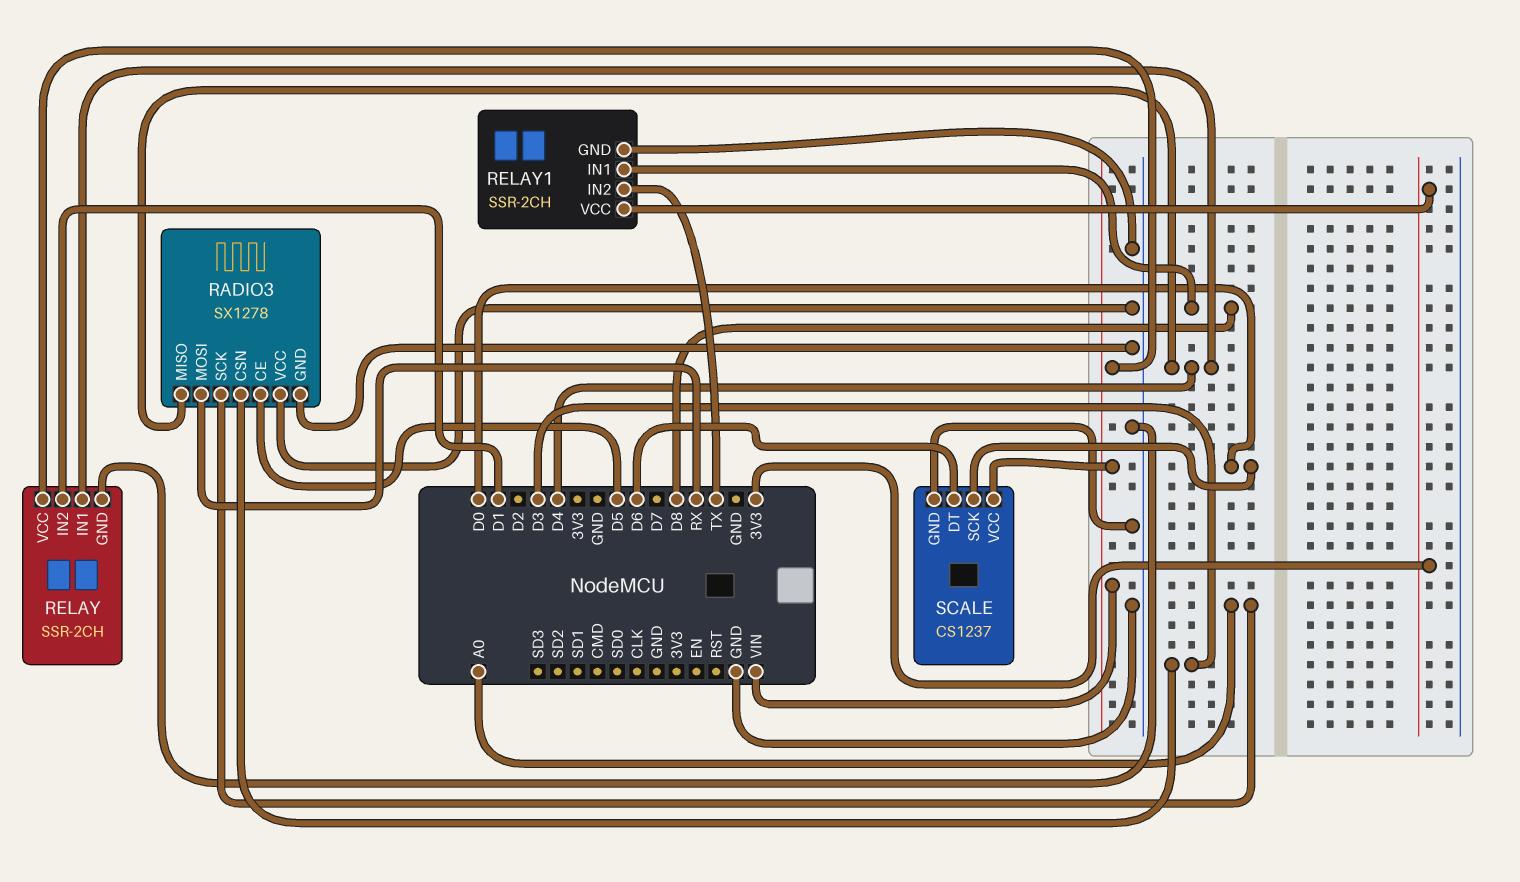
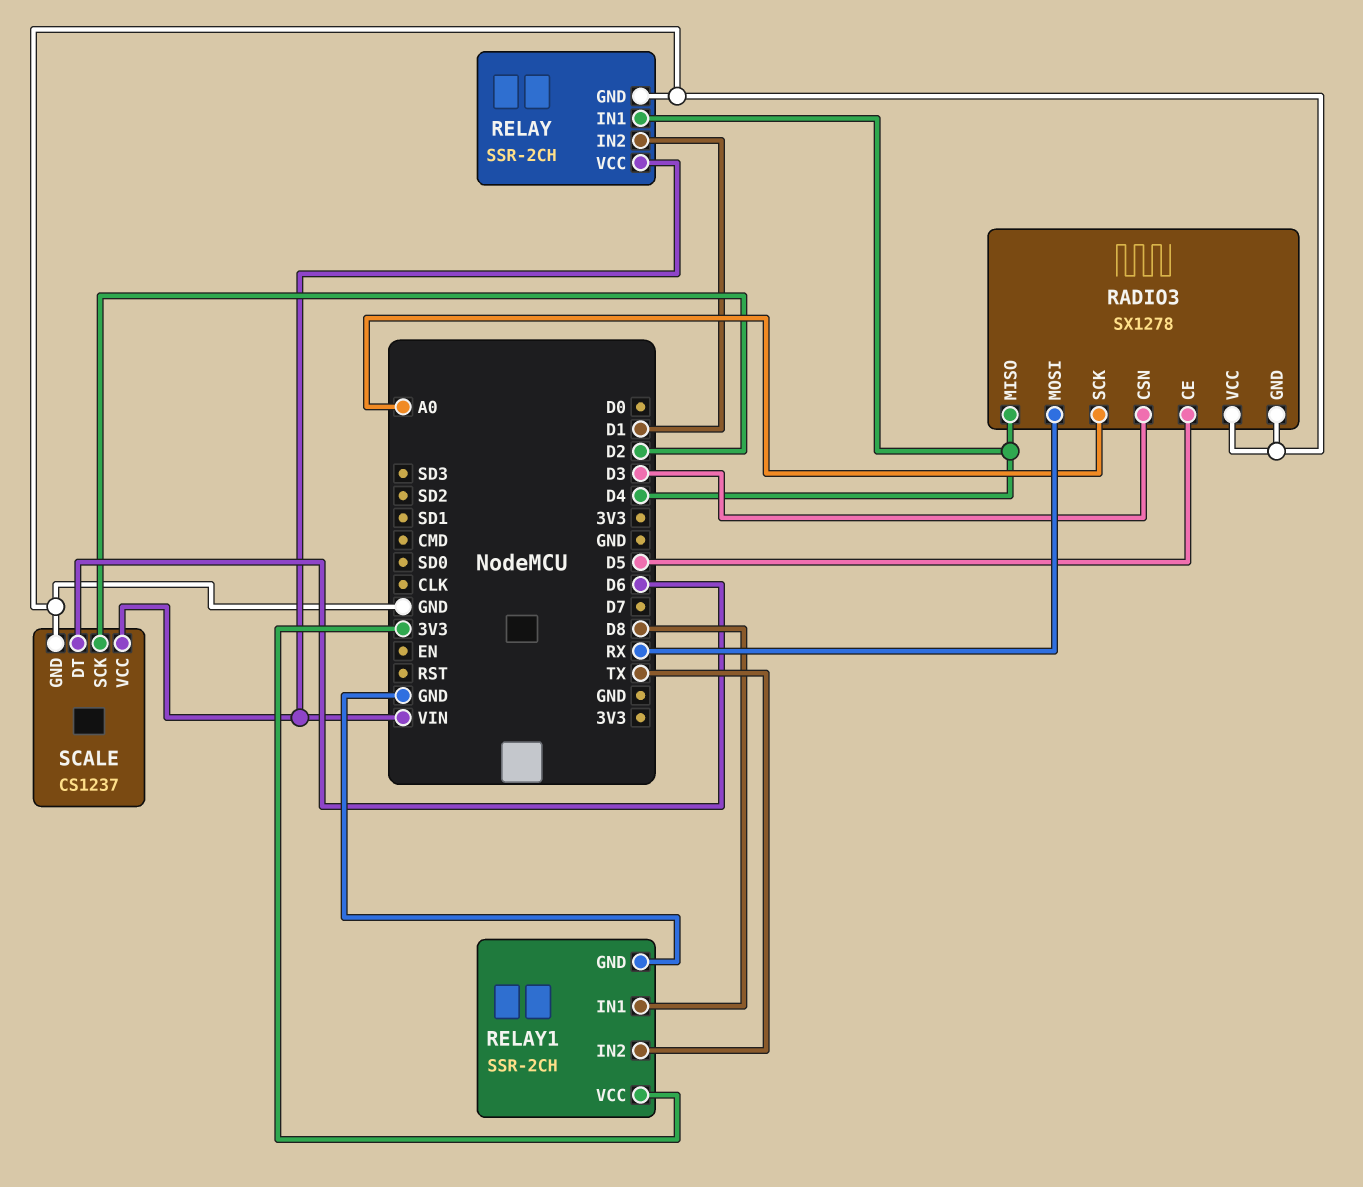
SCALE pin SCK: D0 -> D2

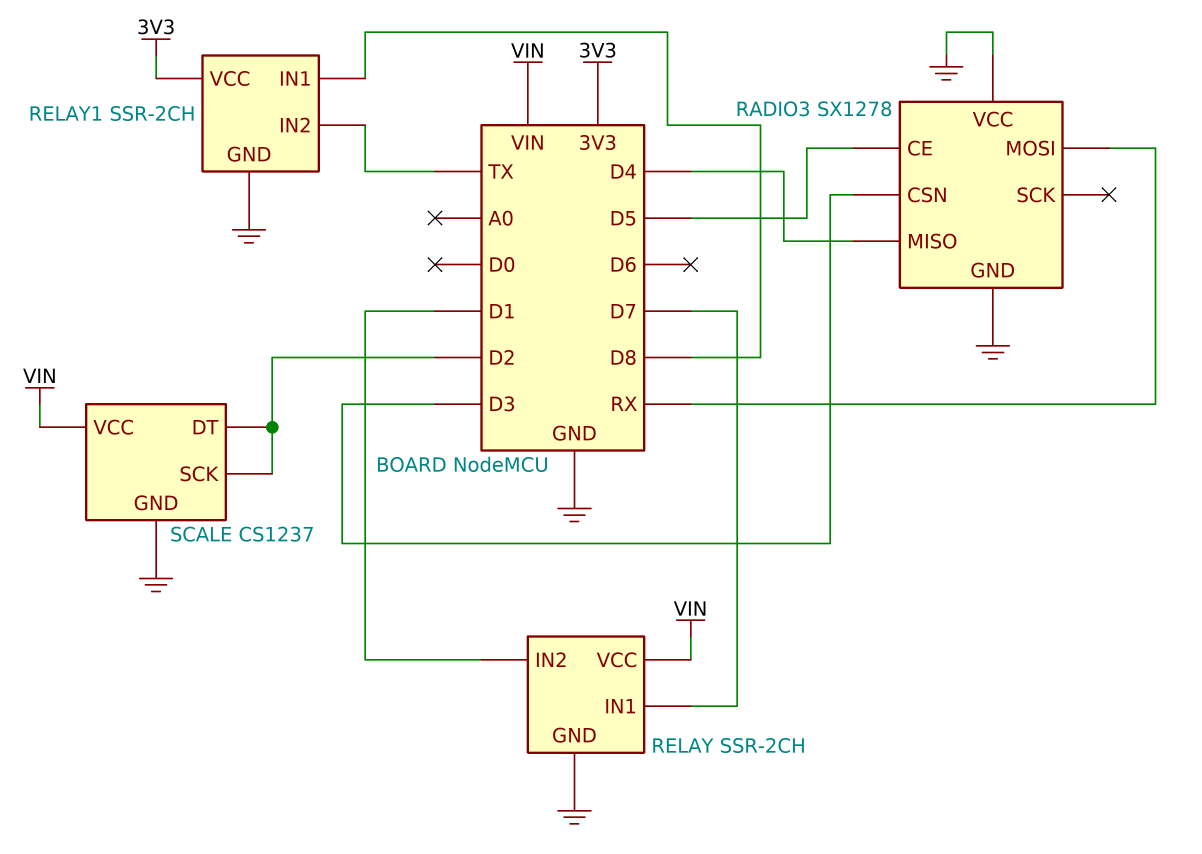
RADIO3 pin SCK: A0 -> none
RELAY pin IN1: D4 -> D7
SCALE pin DT: D6 -> D2

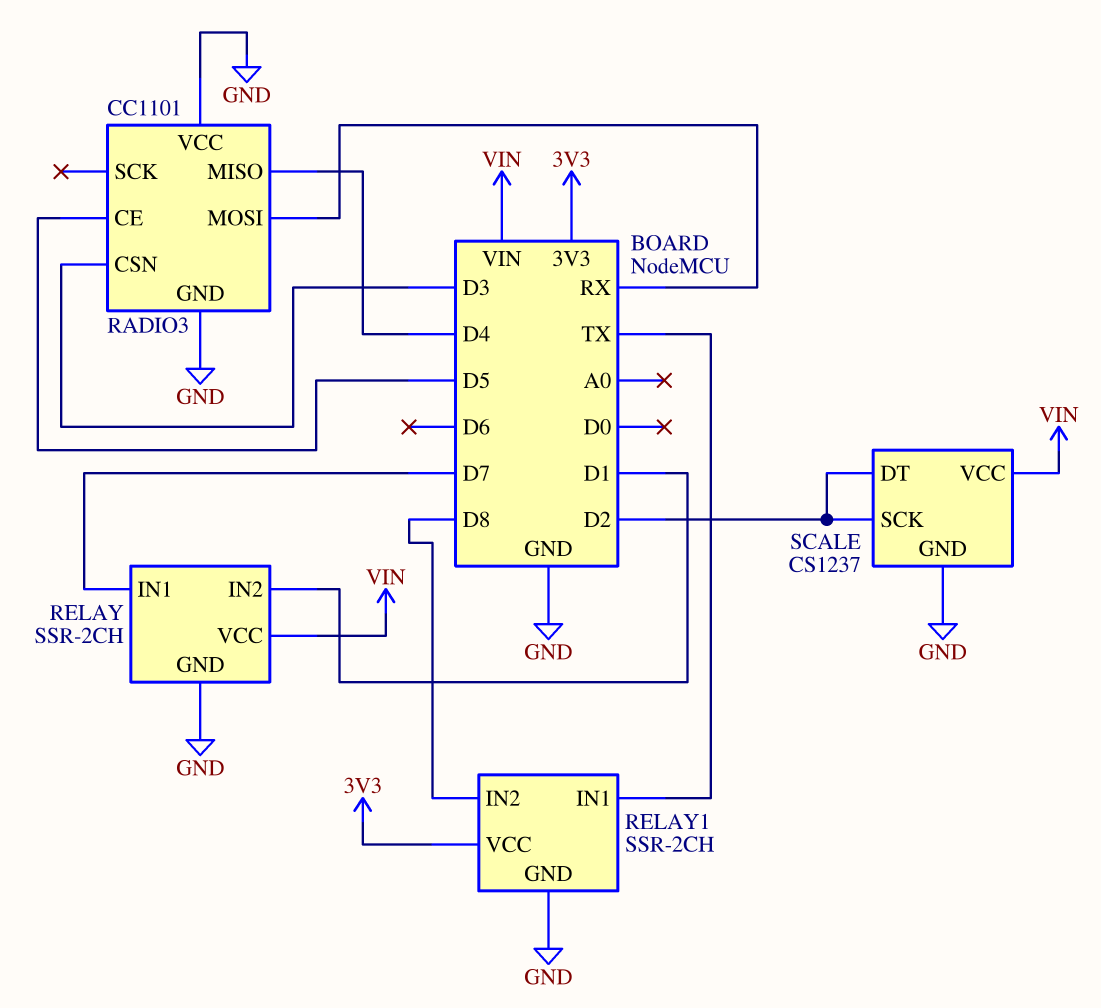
RADIO3: SX1278 -> CC1101
RELAY1 pin IN1: D8 -> TX
RELAY1 pin IN2: TX -> D8

